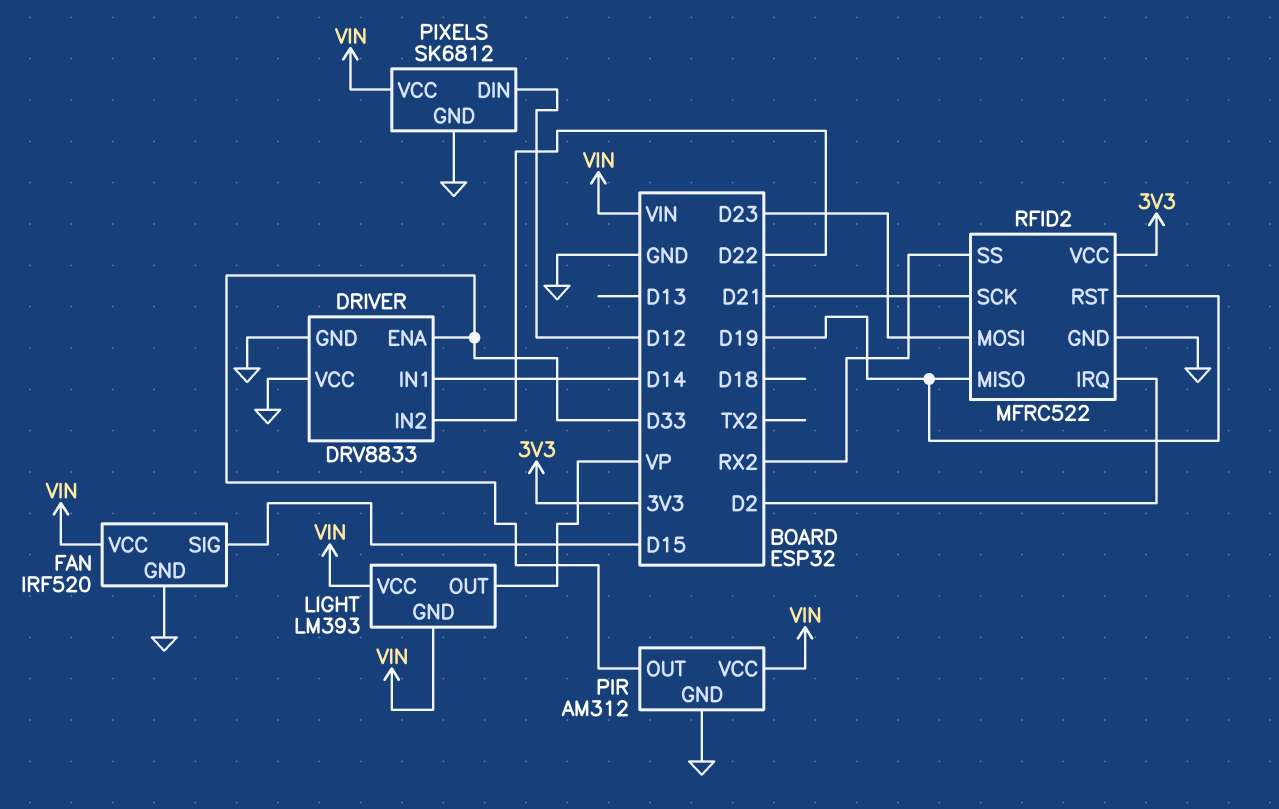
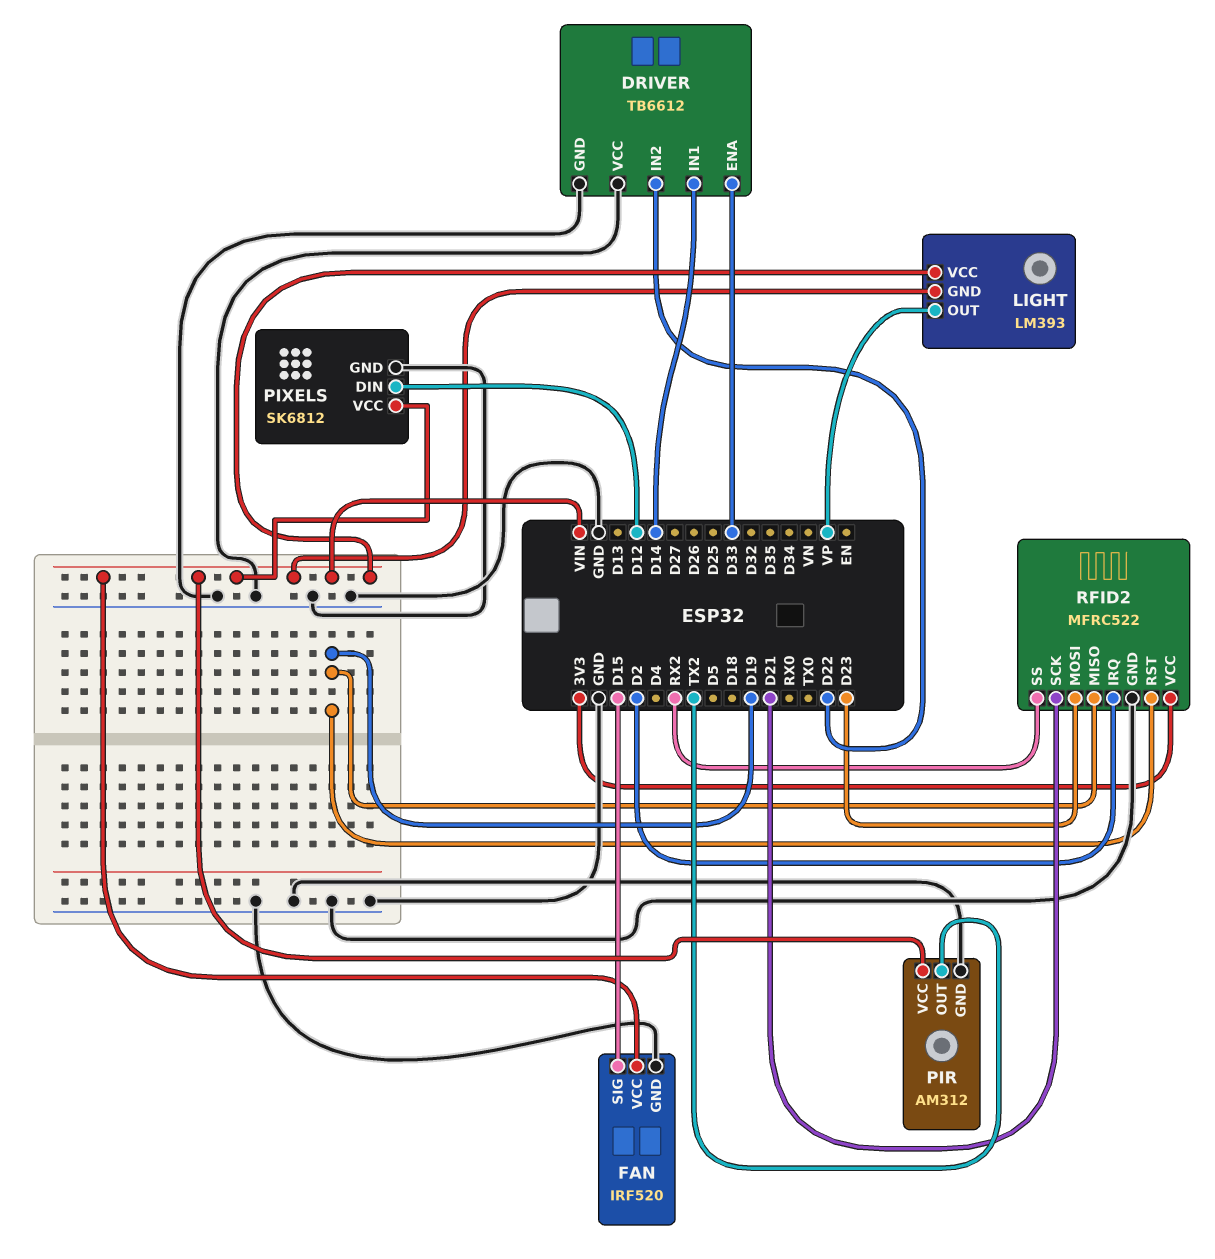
DRIVER: DRV8833 -> TB6612
PIR pin OUT: D33 -> TX2

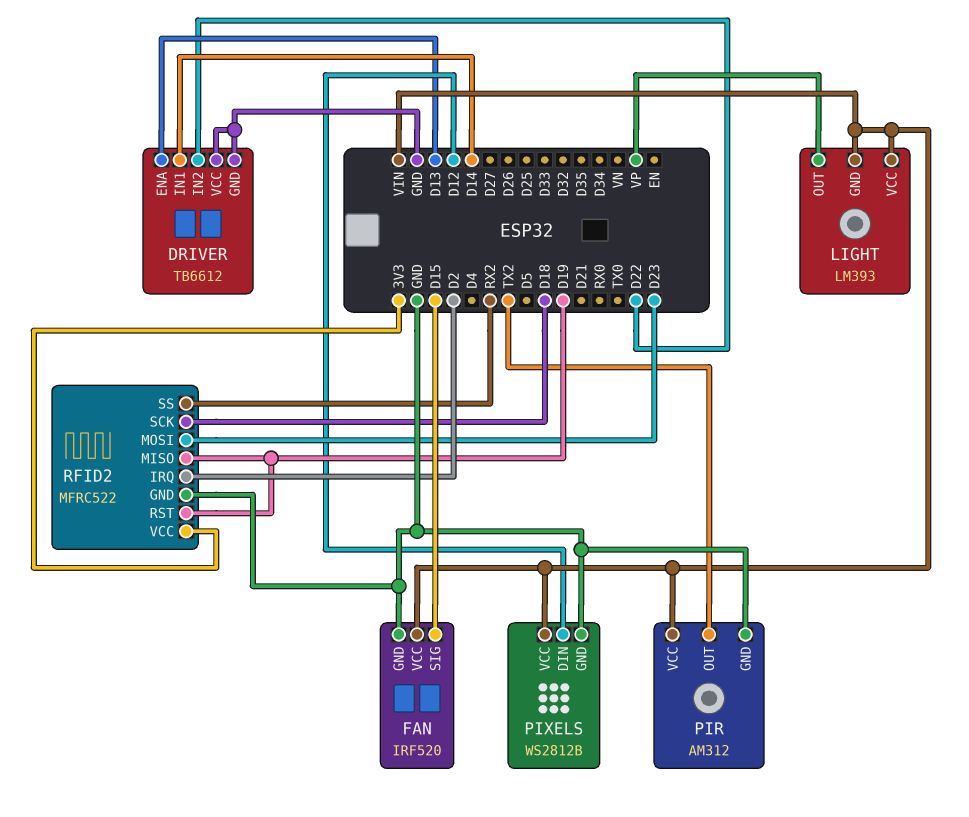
DRIVER pin ENA: D33 -> D13
PIXELS: SK6812 -> WS2812B
RFID2 pin SCK: D21 -> D18

